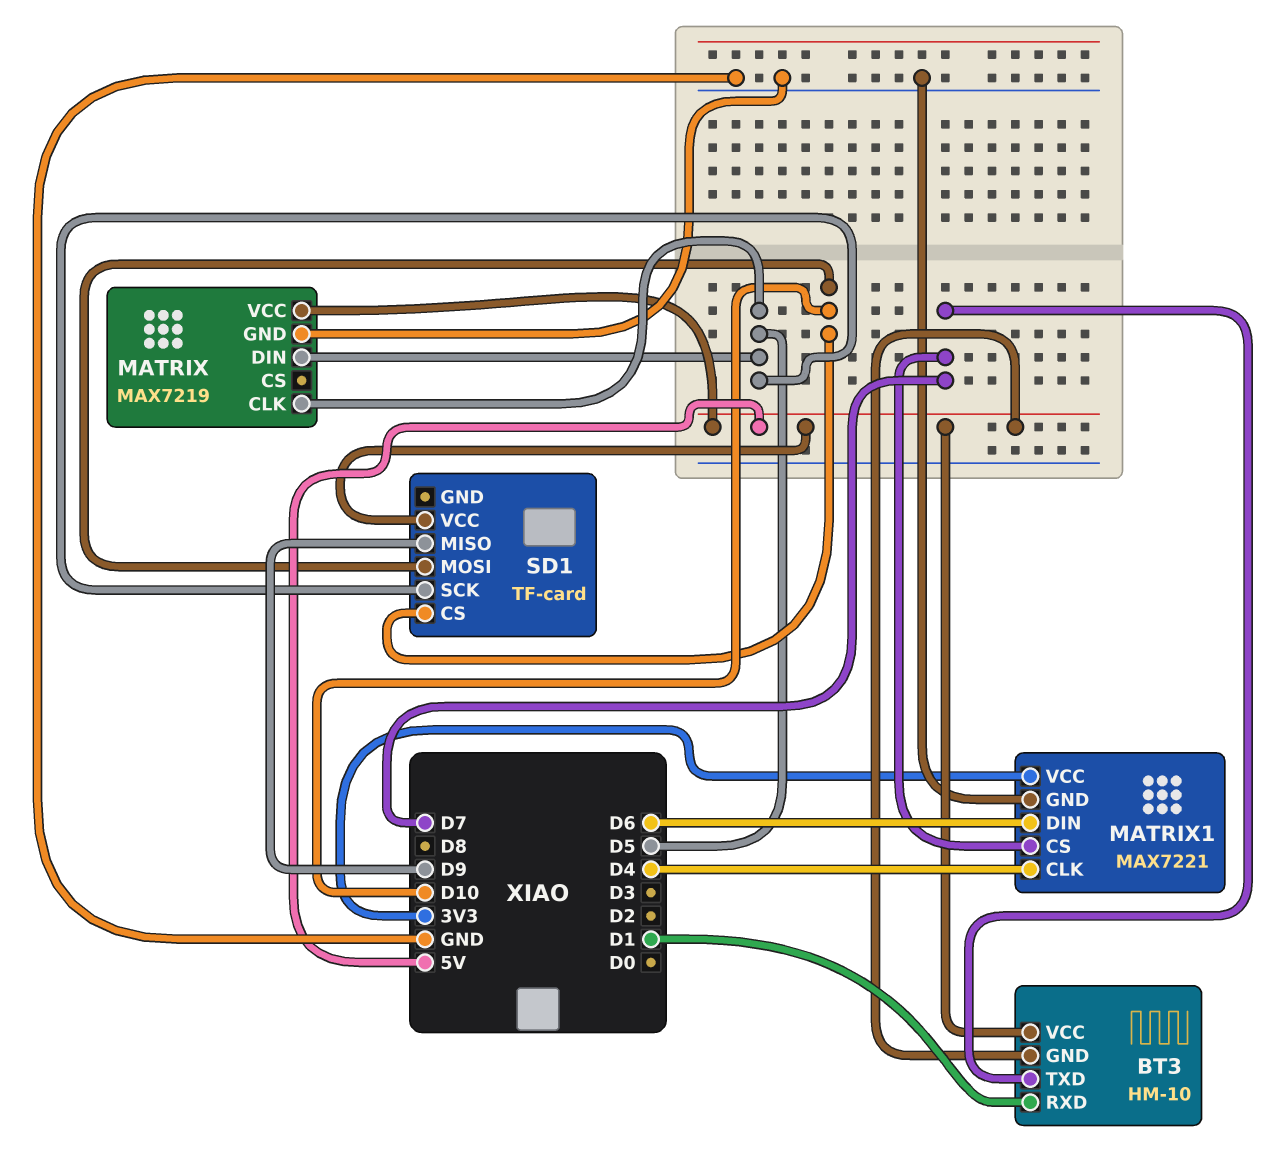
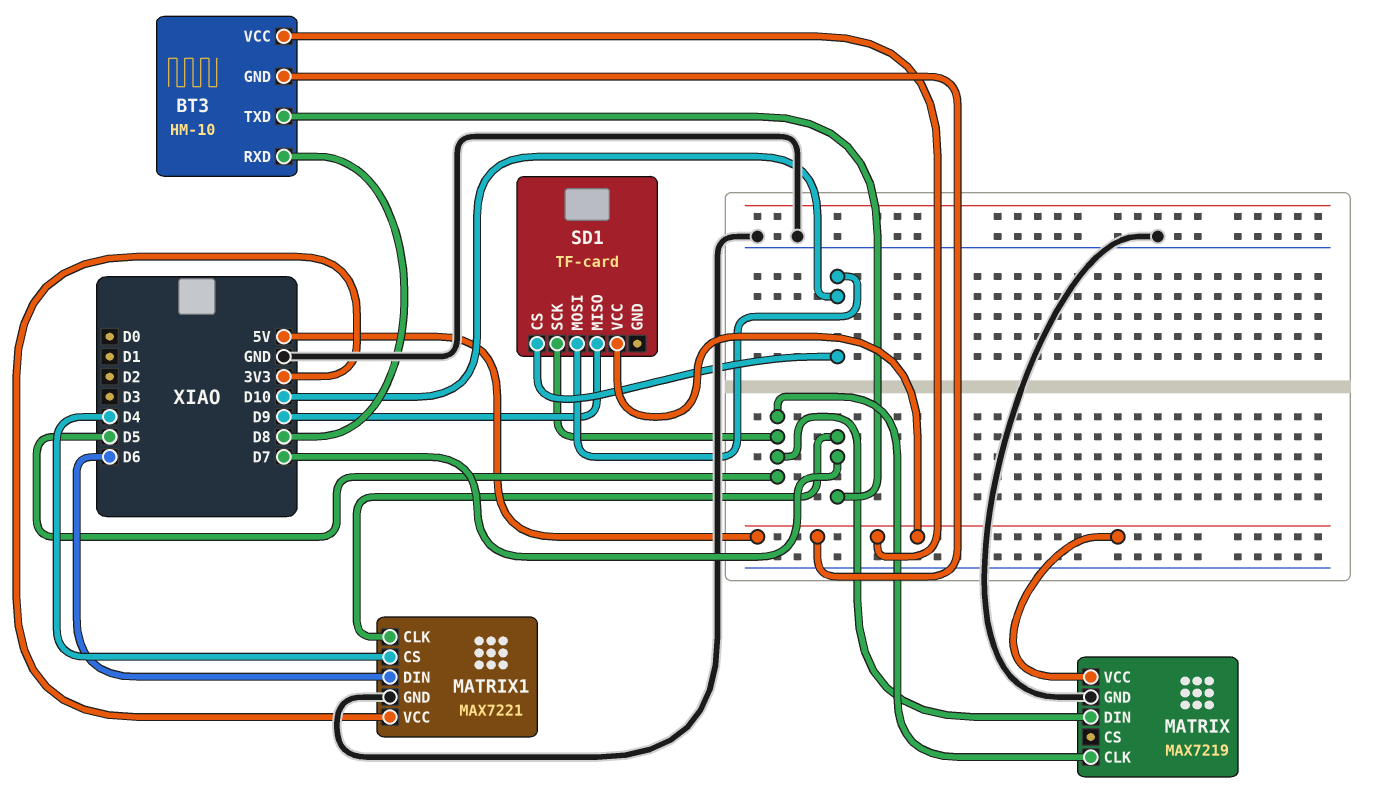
BT3 pin RXD: D1 -> D8
MATRIX1 pin CLK: D4 -> D7
MATRIX1 pin CS: D7 -> D4

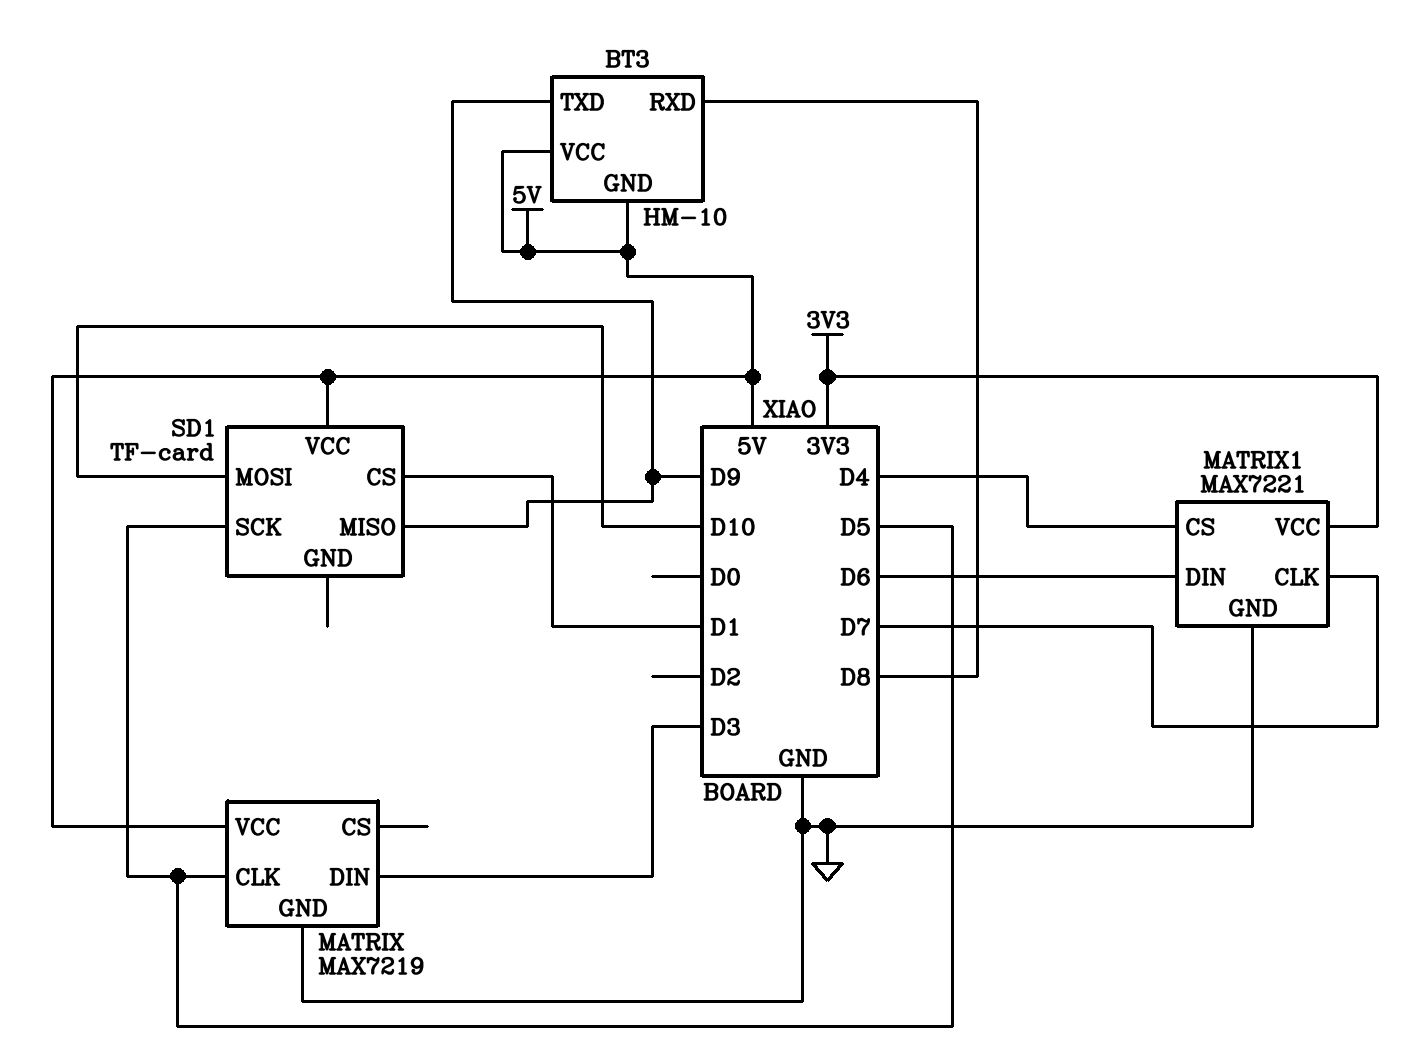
BT3 pin TXD: D7 -> D9
MATRIX pin DIN: D5 -> D3
SD1 pin CS: D10 -> D1

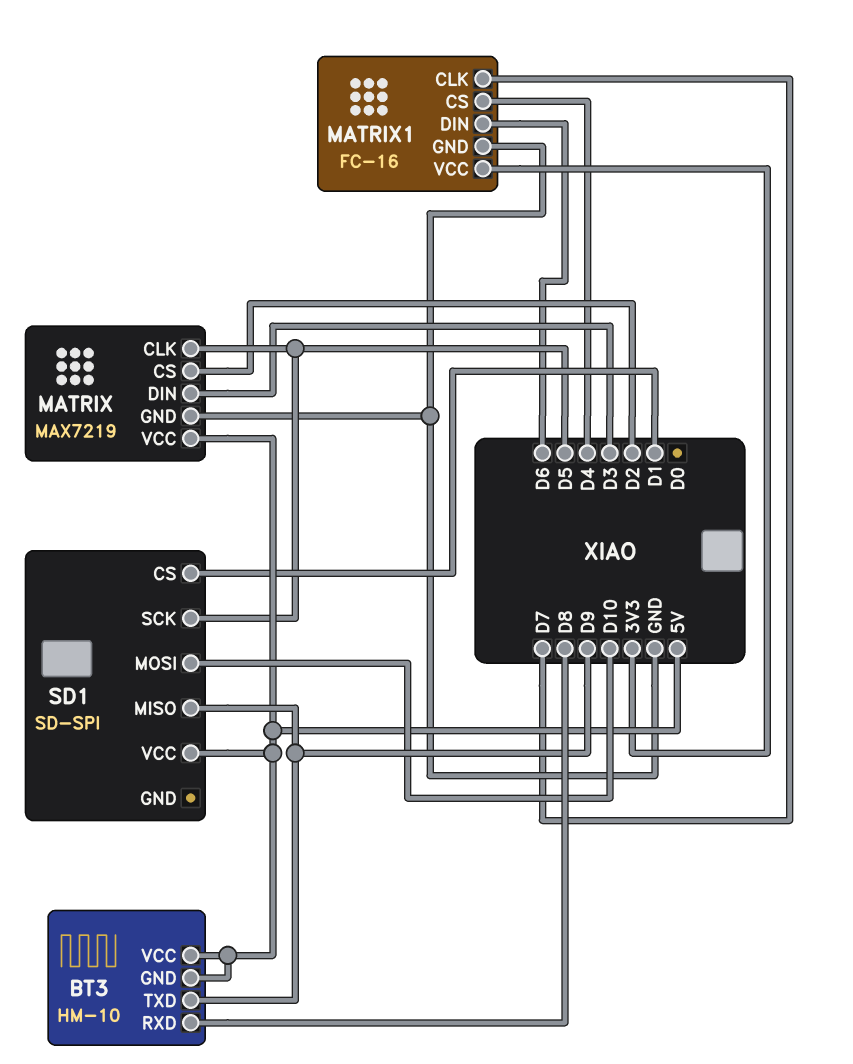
MATRIX pin CS: none -> D2
MATRIX1: MAX7221 -> FC-16
SD1: TF-card -> SD-SPI

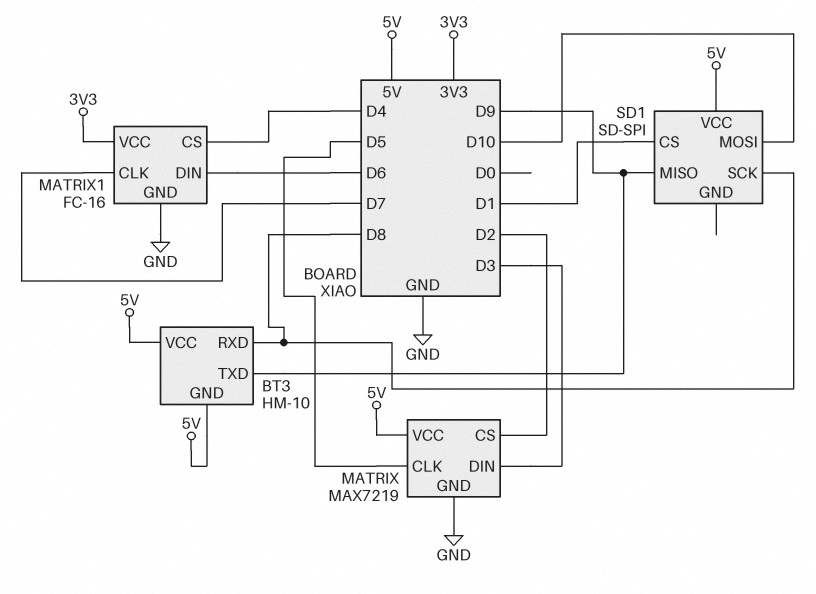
SD1 pin SCK: D5 -> D8

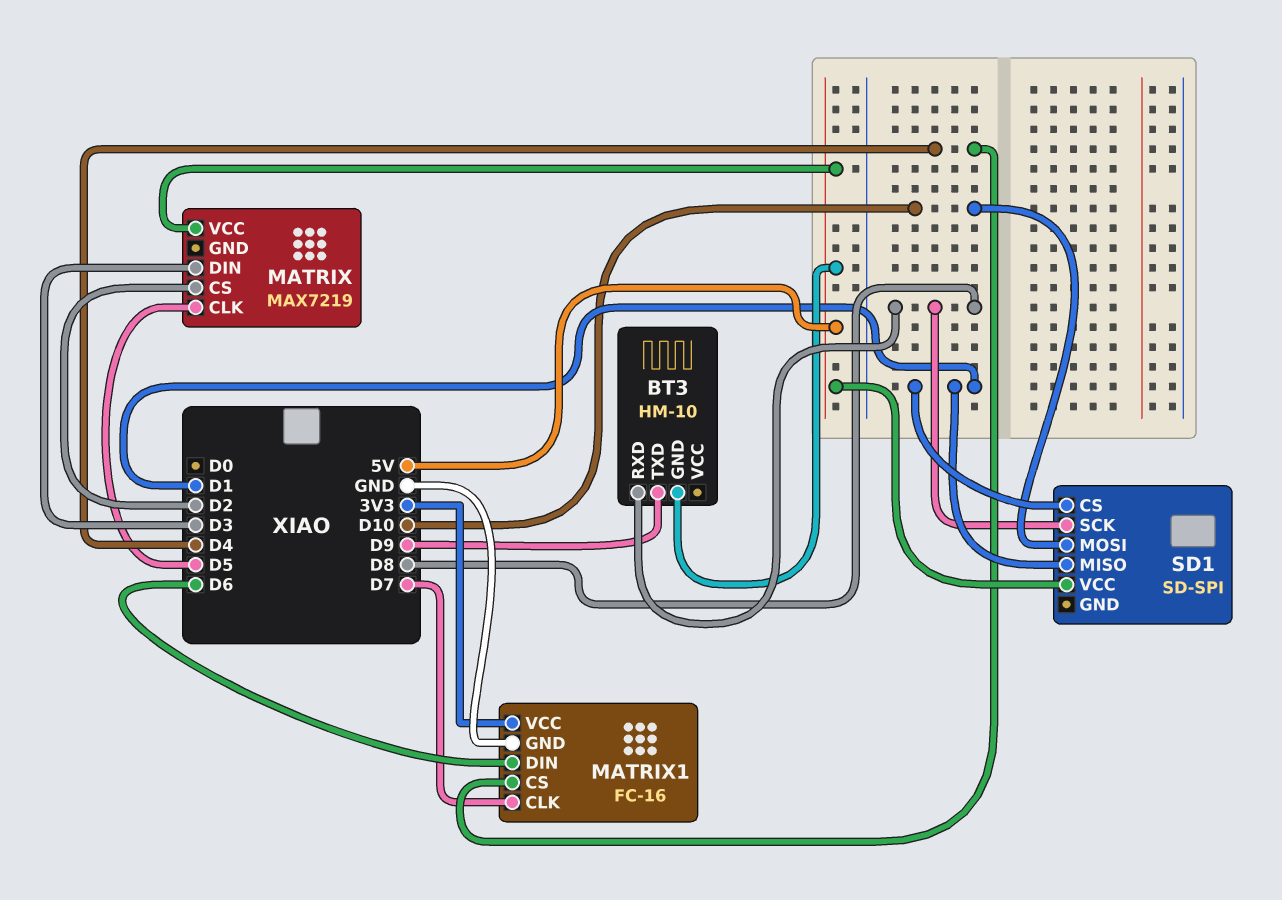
BT3 pin VCC: 5V -> none
MATRIX pin GND: GND -> none
SD1 pin MISO: D9 -> D1

